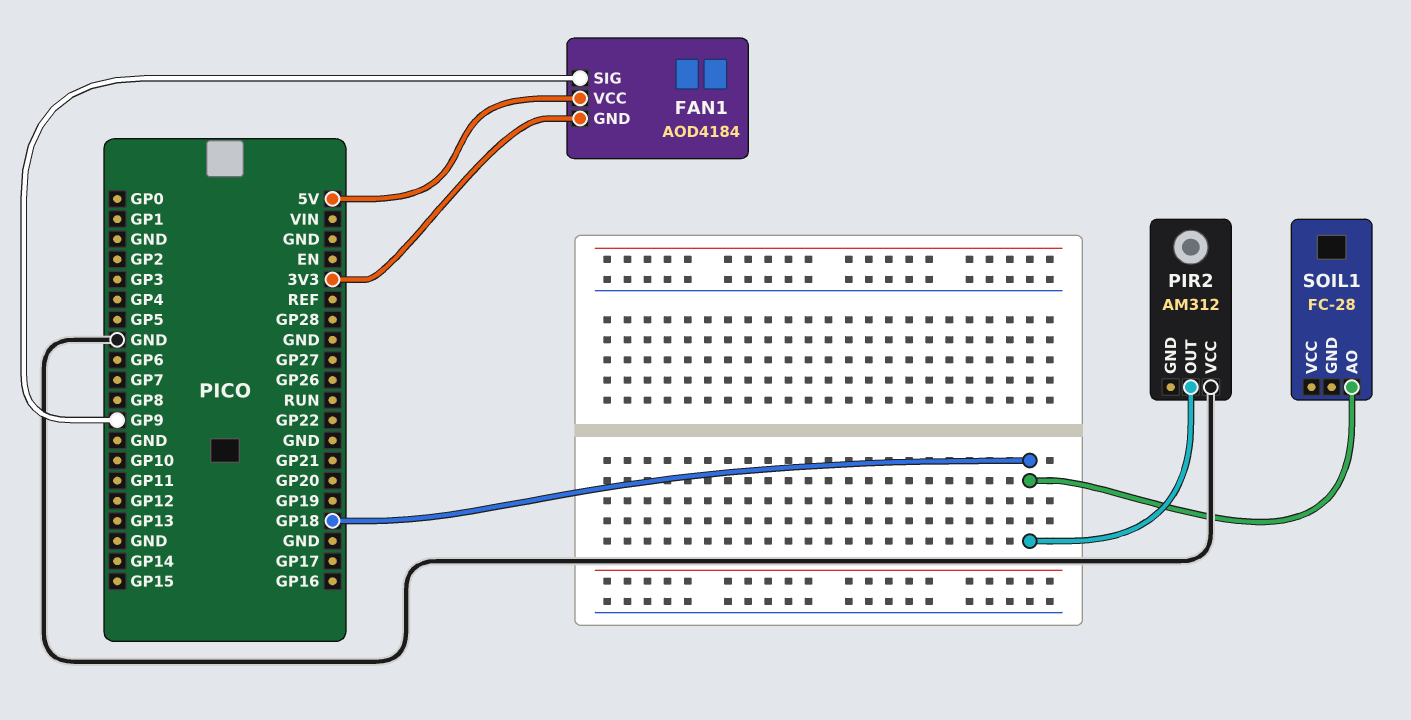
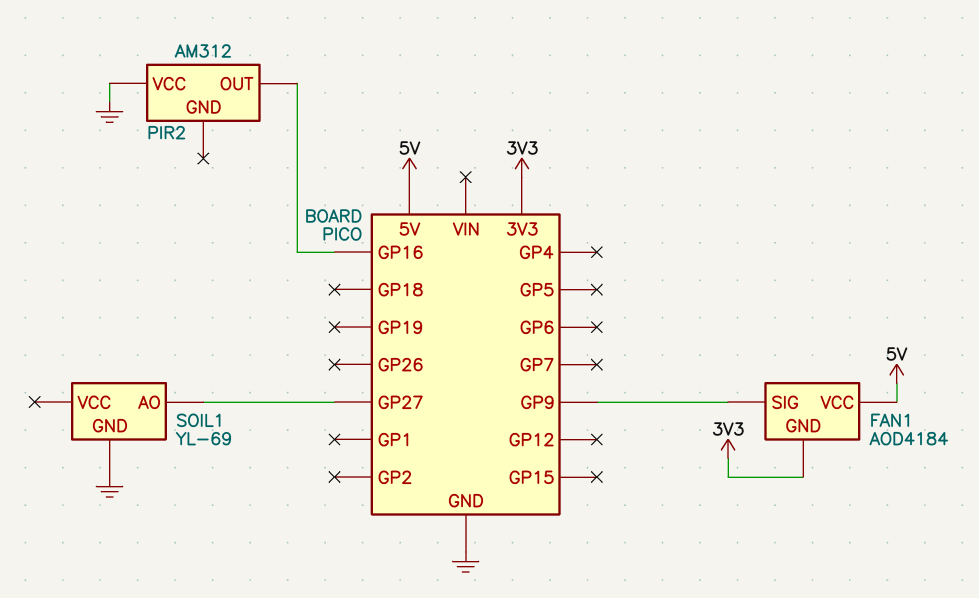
PIR2 pin OUT: GP18 -> GP16
SOIL1: FC-28 -> YL-69
SOIL1 pin AO: GP18 -> GP27
SOIL1 pin GND: none -> GND

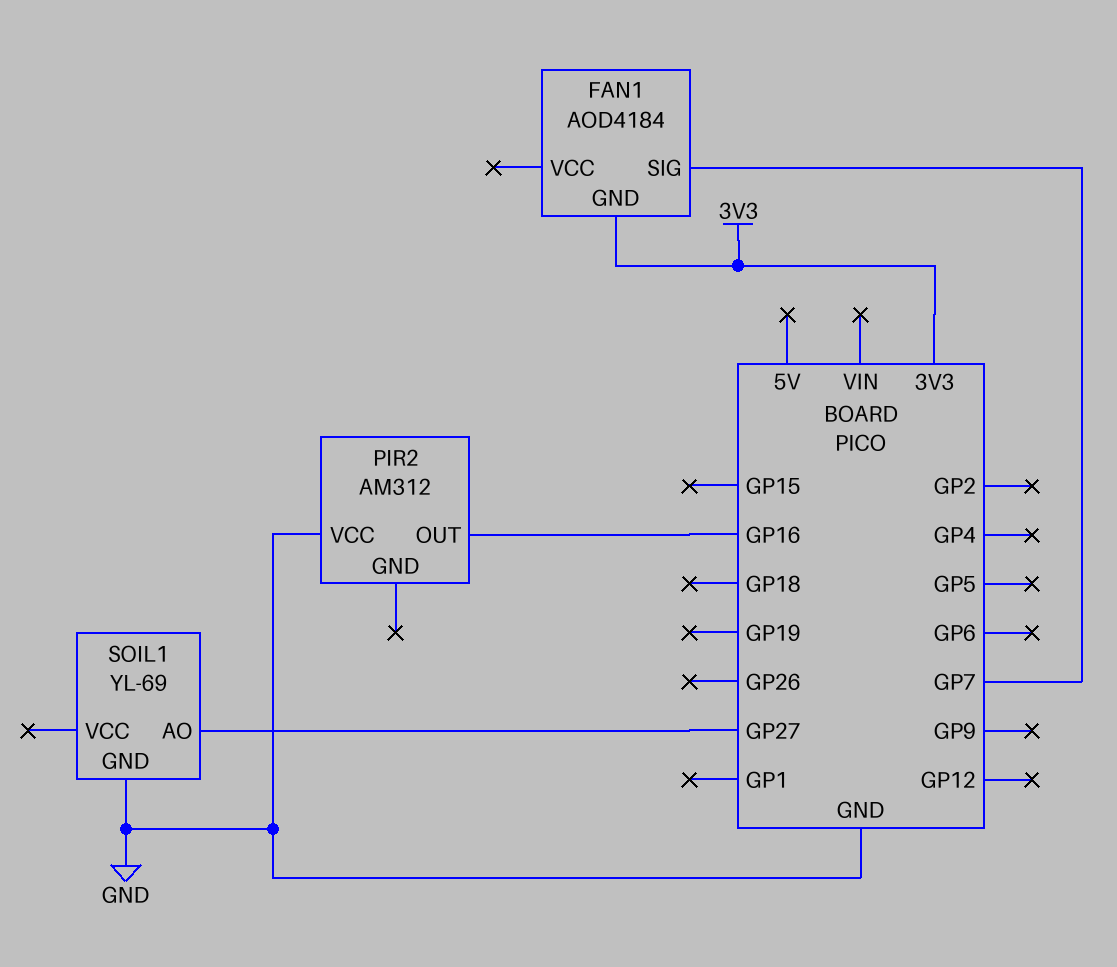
FAN1 pin SIG: GP9 -> GP7
FAN1 pin VCC: 5V -> none

